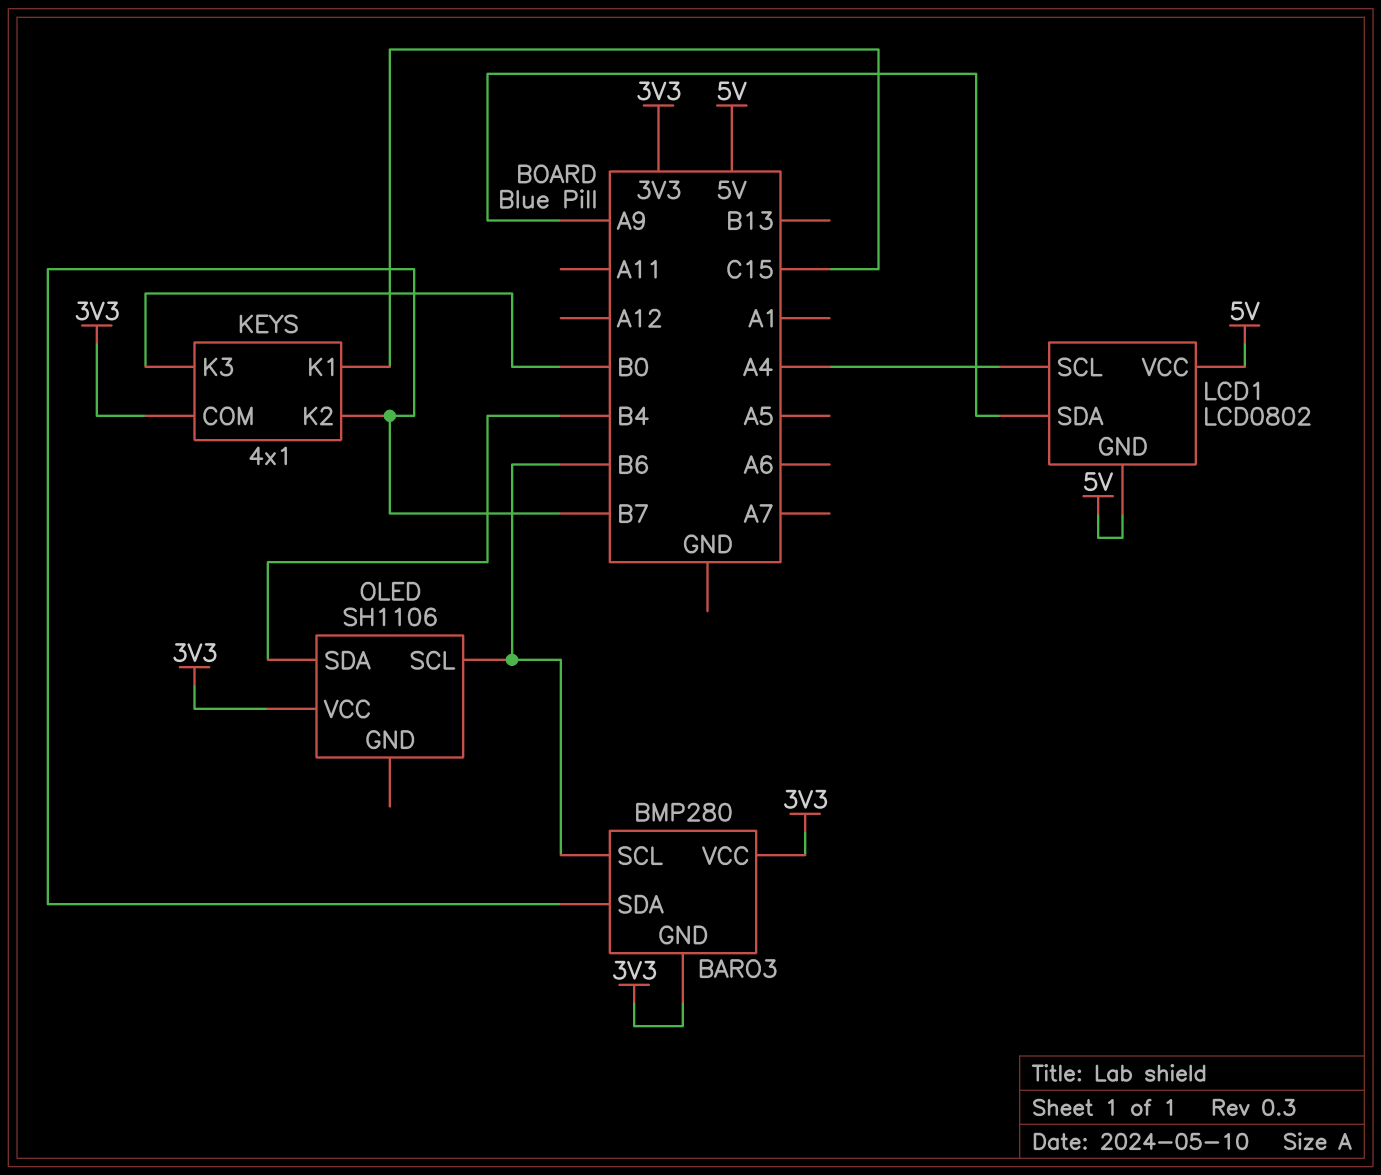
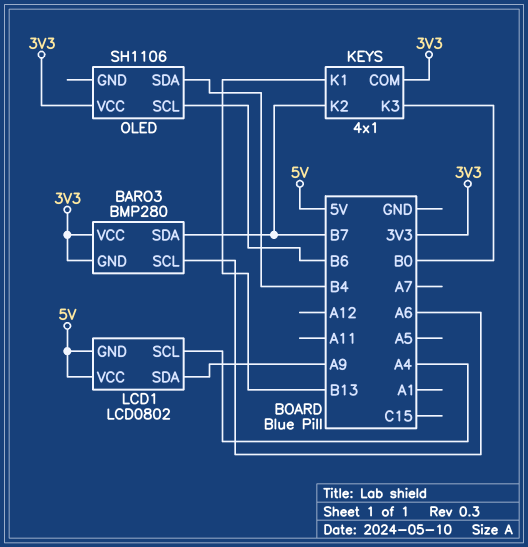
BARO3 pin SCL: B6 -> A6
KEYS pin K1: C15 -> B13

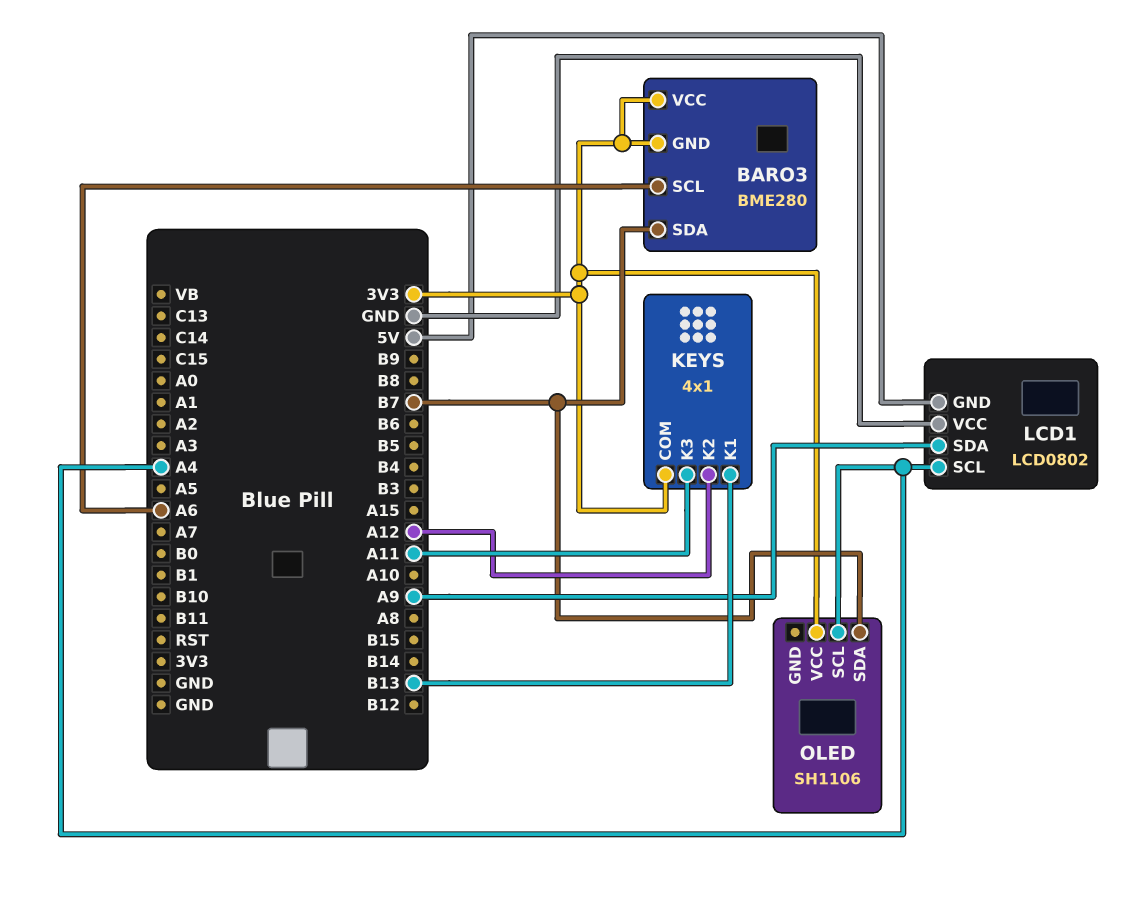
BARO3: BMP280 -> BME280
KEYS pin K2: B7 -> A12
KEYS pin K3: B0 -> A11
LCD1 pin VCC: 5V -> GND
OLED pin SCL: B6 -> A4
OLED pin SDA: B4 -> B7

